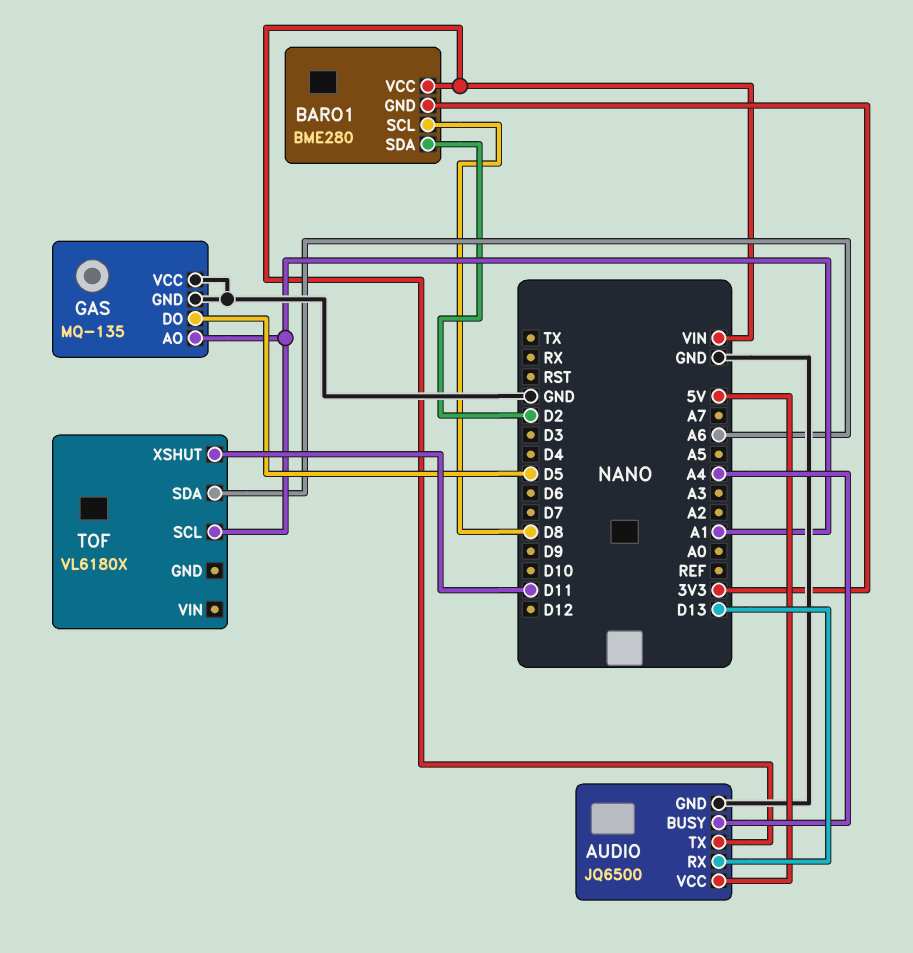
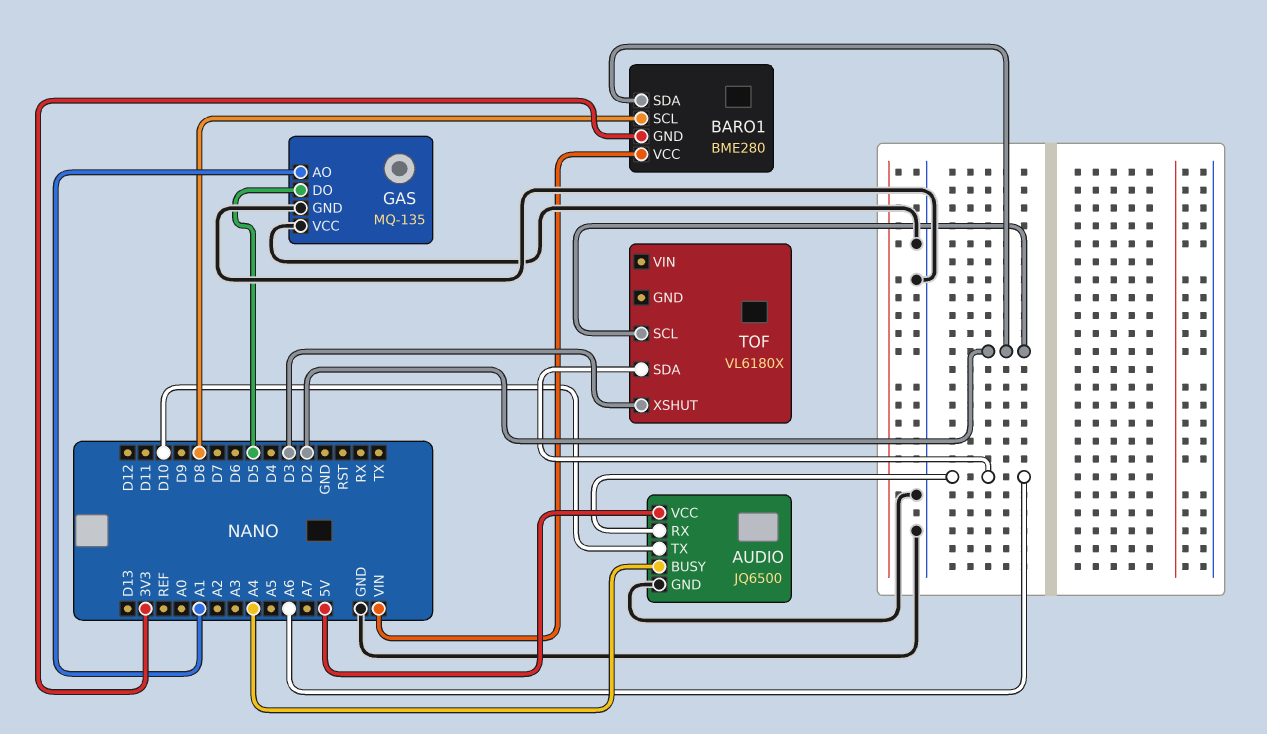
AUDIO pin RX: D13 -> A6
AUDIO pin TX: VIN -> D10
TOF pin SCL: A1 -> D2
TOF pin XSHUT: D11 -> D3

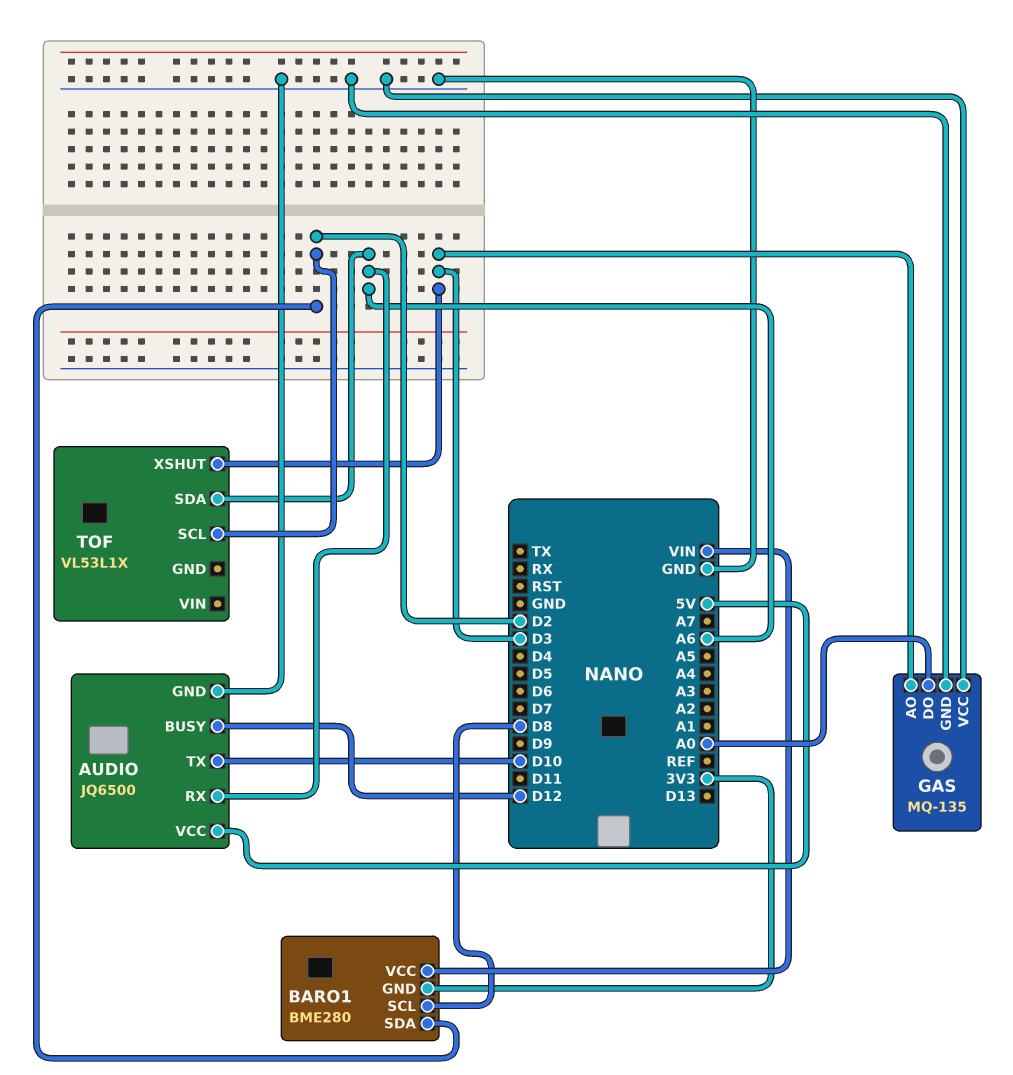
AUDIO pin BUSY: A4 -> D12
GAS pin AO: A1 -> D3
GAS pin DO: D5 -> A0
TOF: VL6180X -> VL53L1X

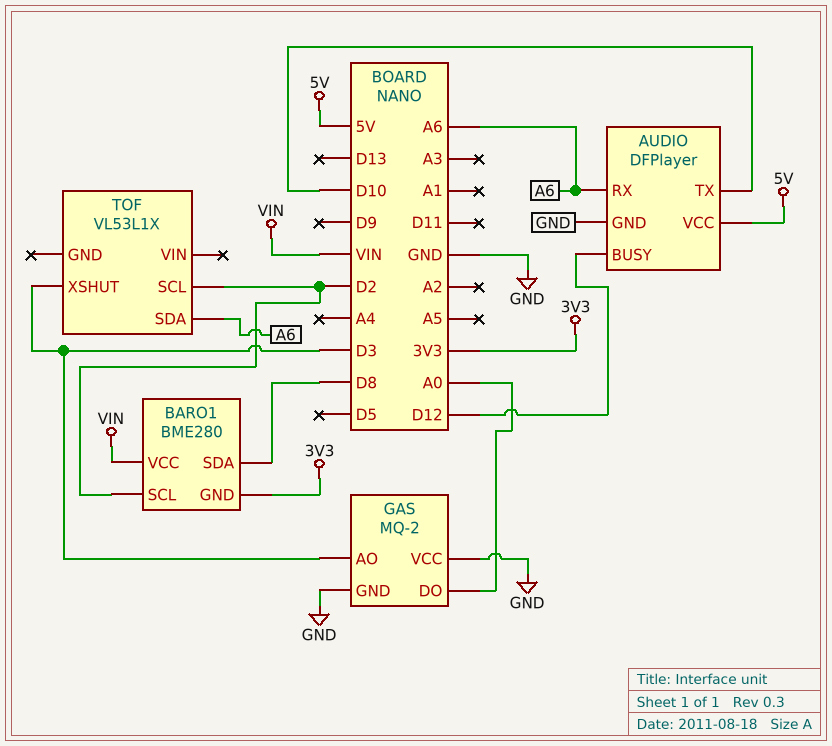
AUDIO: JQ6500 -> DFPlayer
BARO1 pin SCL: D8 -> D2
BARO1 pin SDA: D2 -> D8
GAS: MQ-135 -> MQ-2

